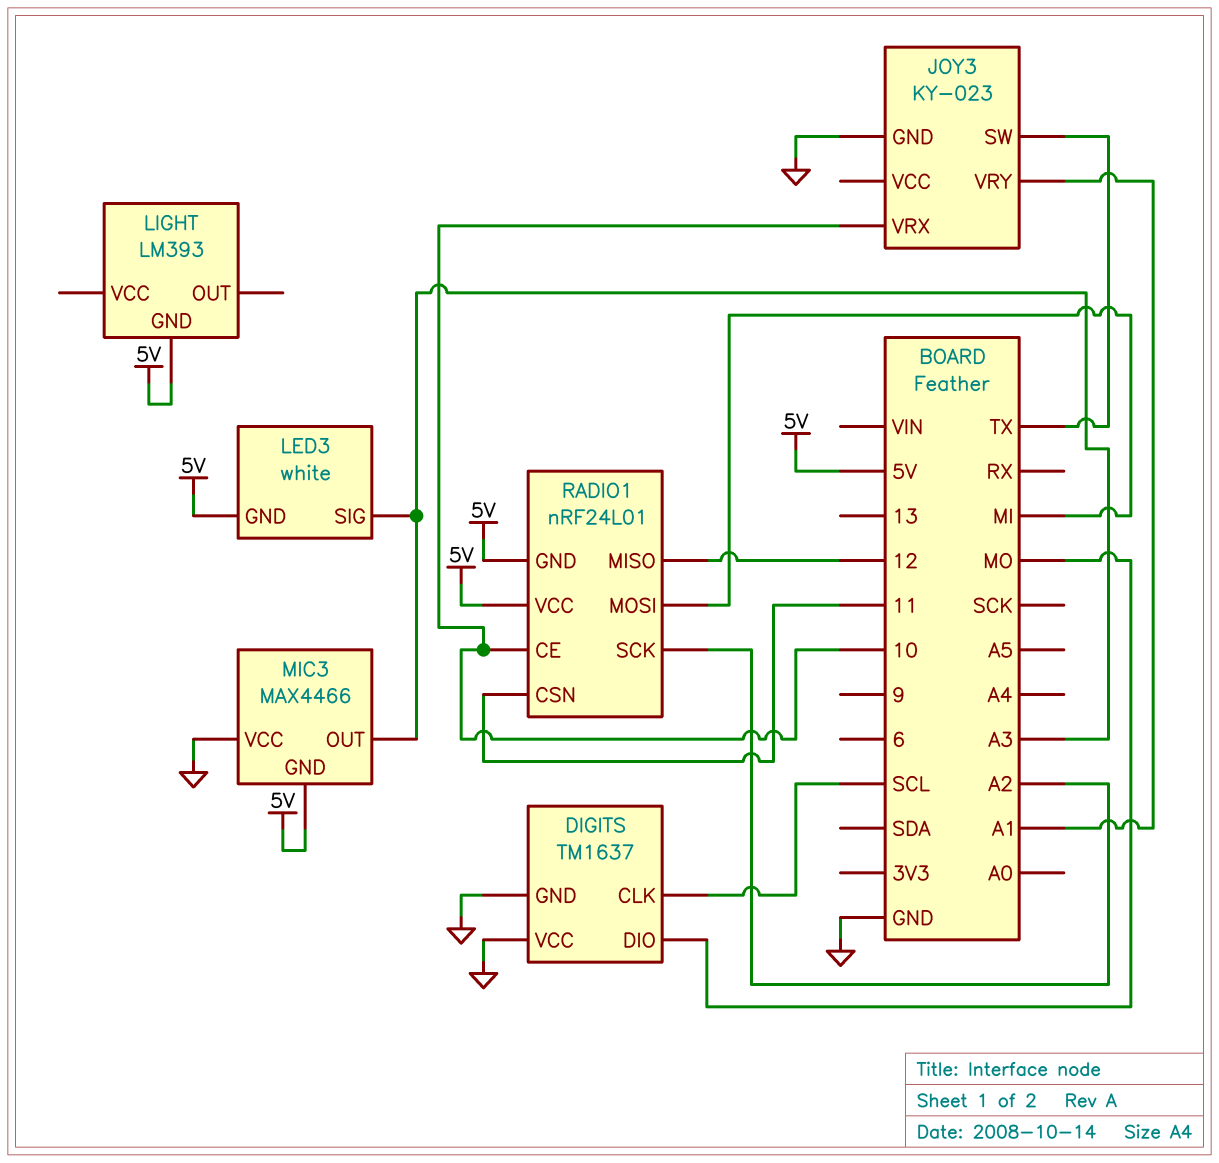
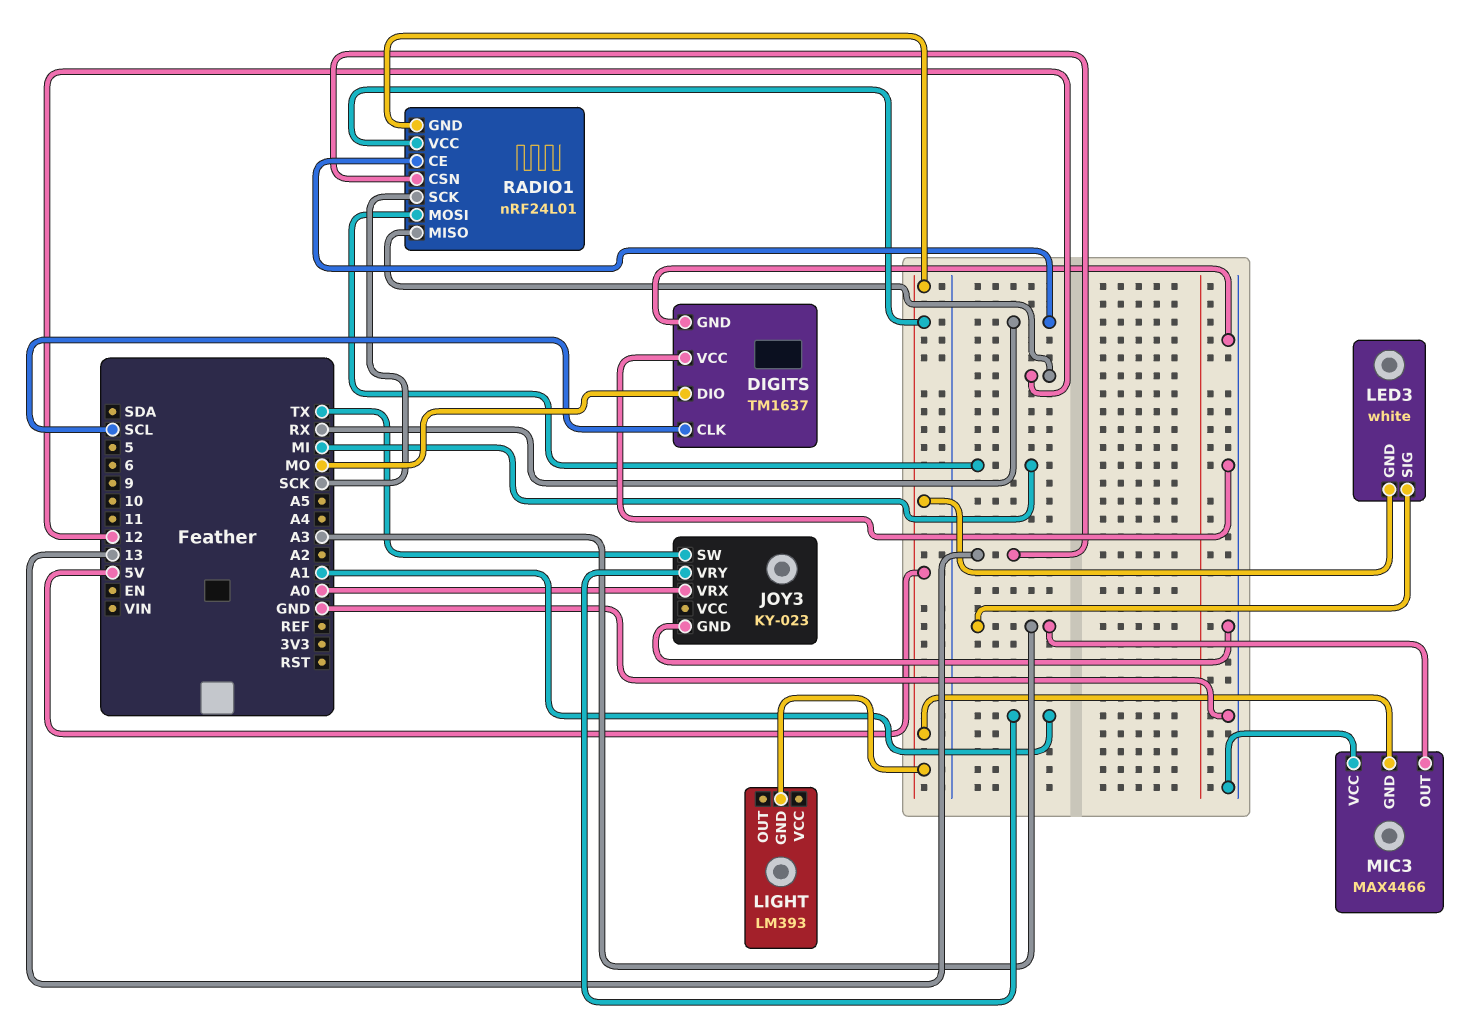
JOY3 pin VRX: 10 -> A0
RADIO1 pin CE: 10 -> RX
RADIO1 pin CSN: 11 -> 13
RADIO1 pin SCK: A2 -> SCK

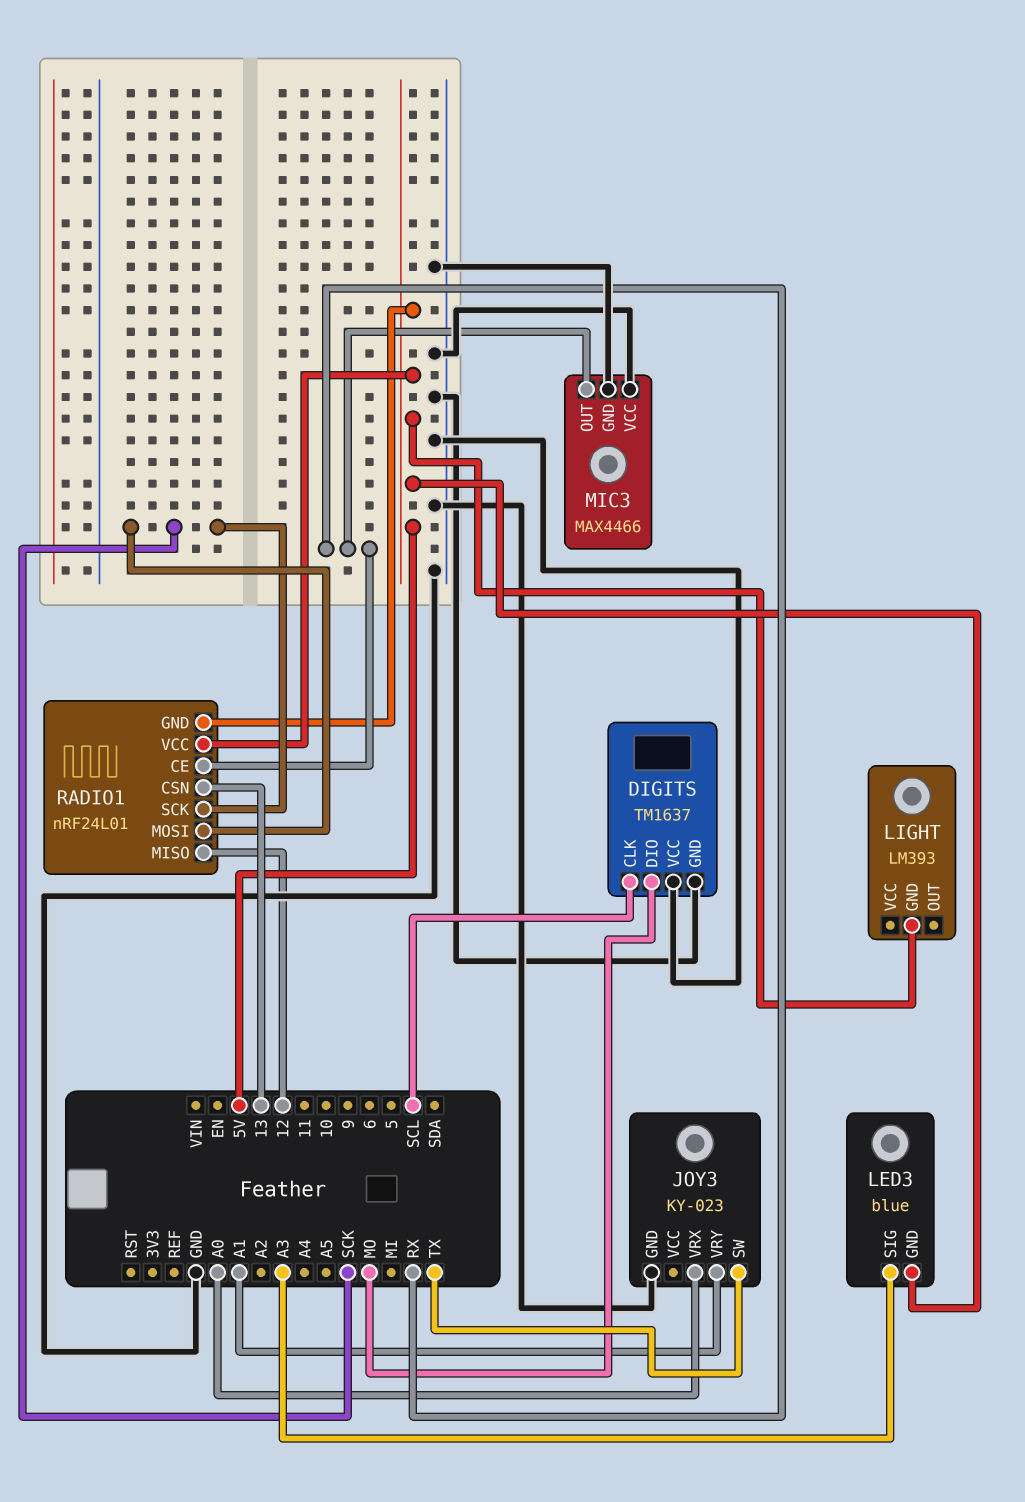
LED3: white -> blue
MIC3 pin GND: 5V -> GND
MIC3 pin OUT: A3 -> RX
RADIO1 pin MOSI: MI -> SCK

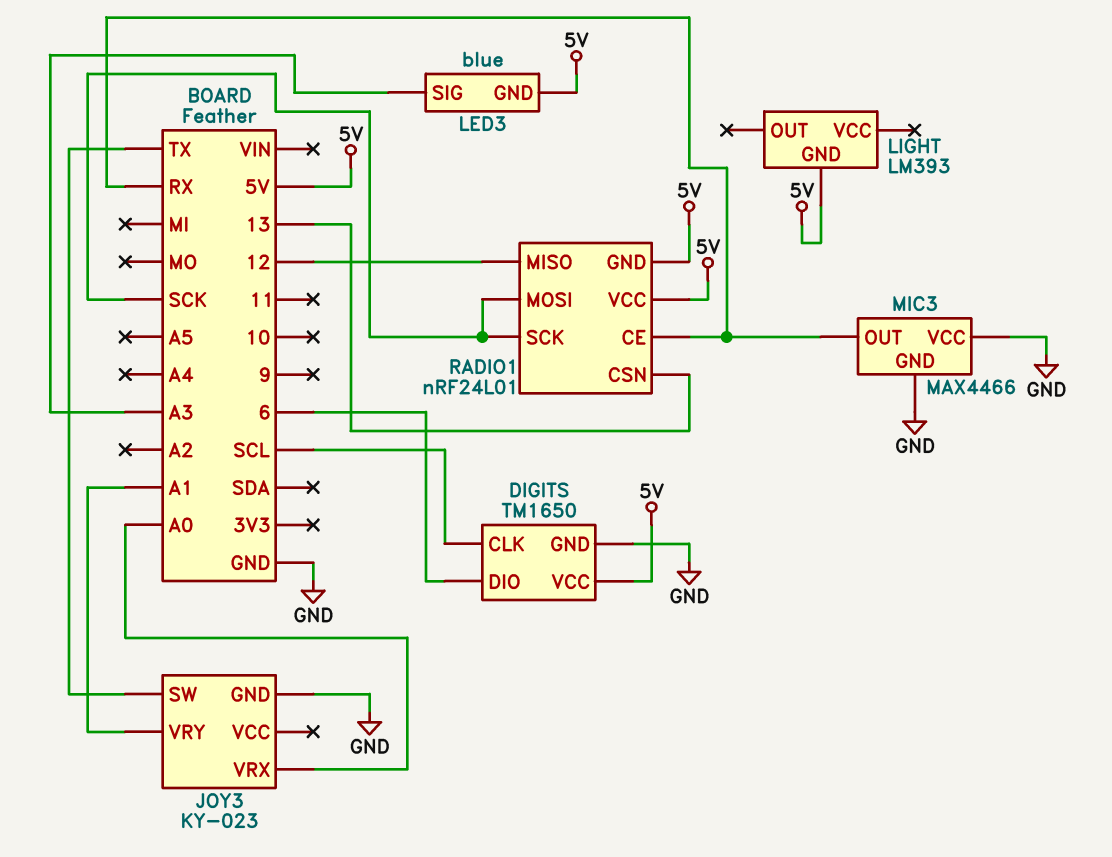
DIGITS: TM1637 -> TM1650
DIGITS pin DIO: MO -> 6
DIGITS pin VCC: GND -> 5V

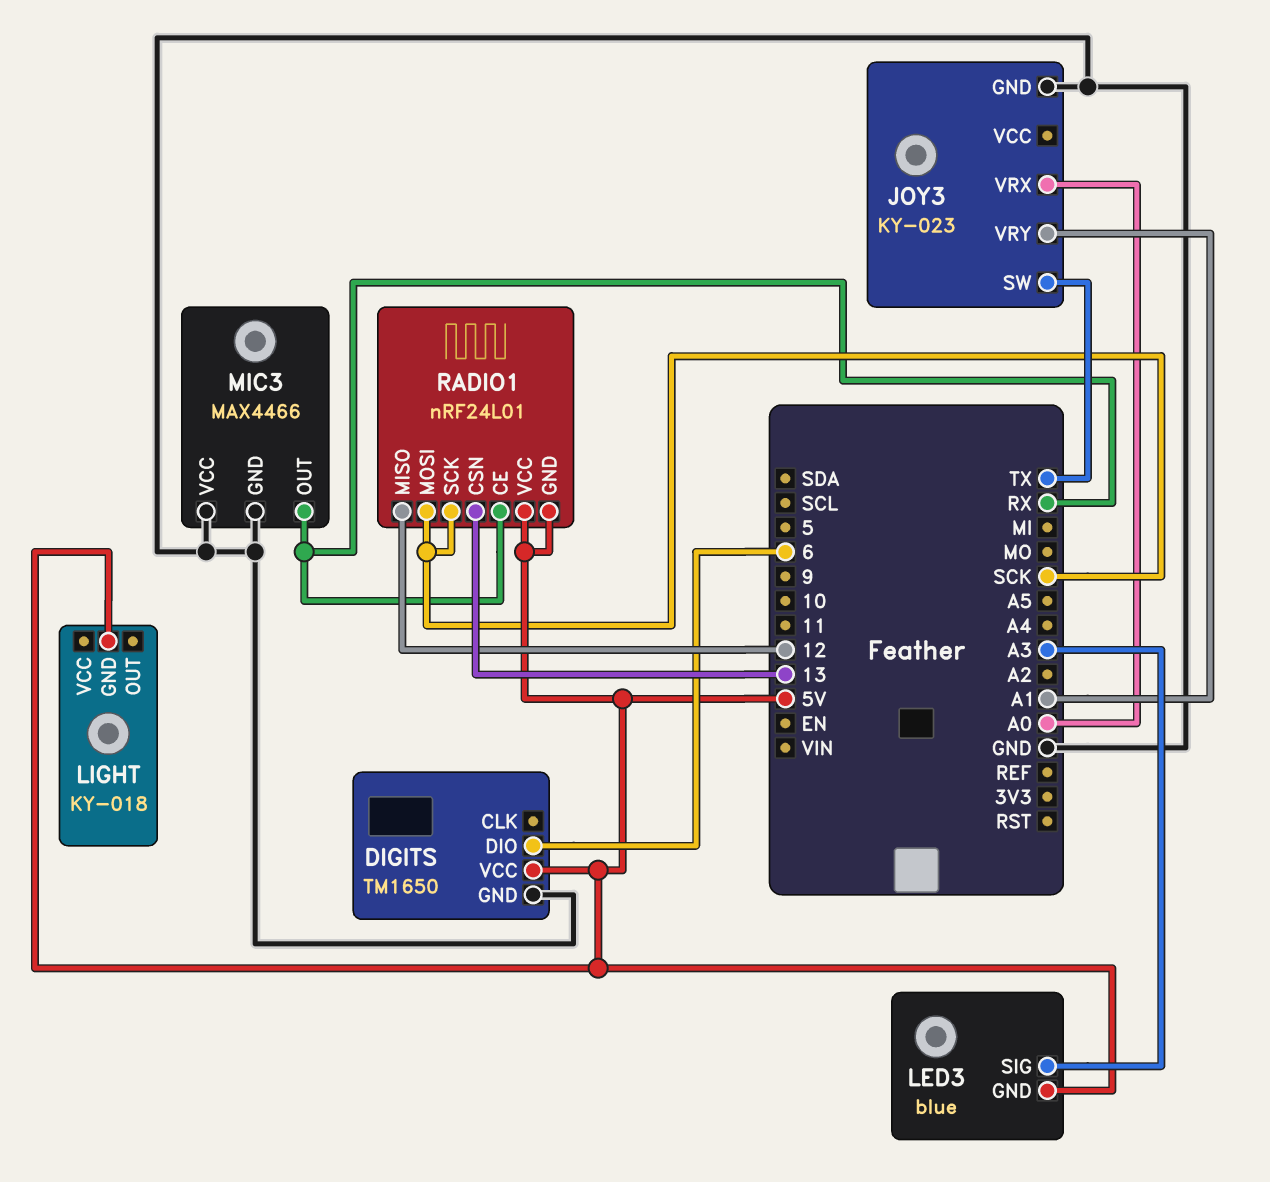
DIGITS pin CLK: SCL -> none
LIGHT: LM393 -> KY-018

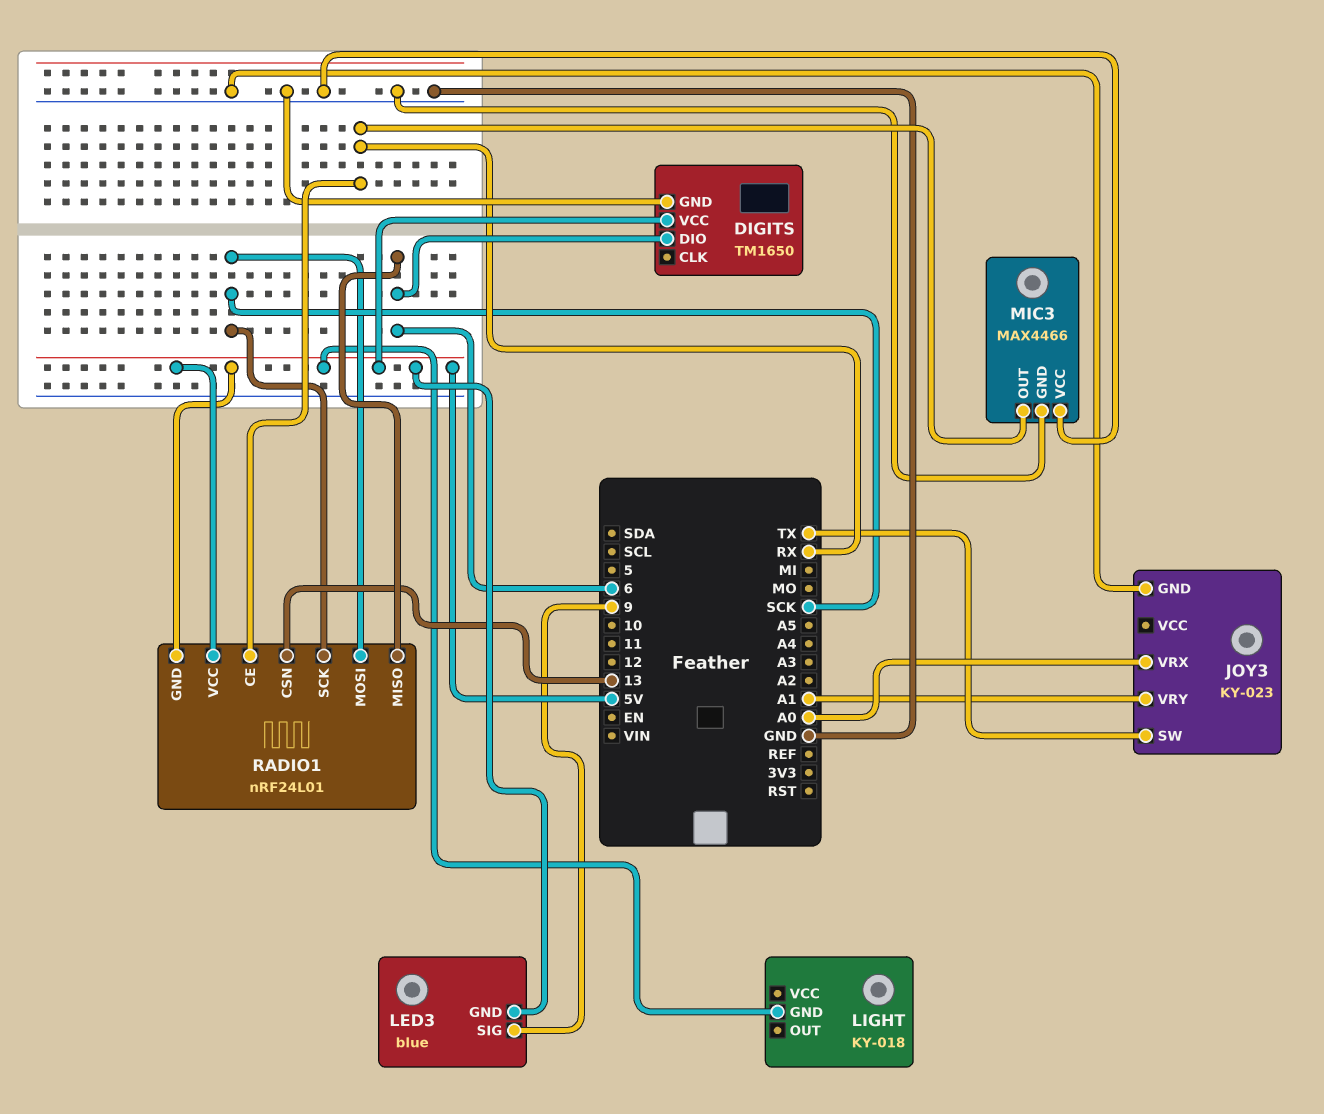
LED3 pin SIG: A3 -> 9
RADIO1 pin MISO: 12 -> 6

